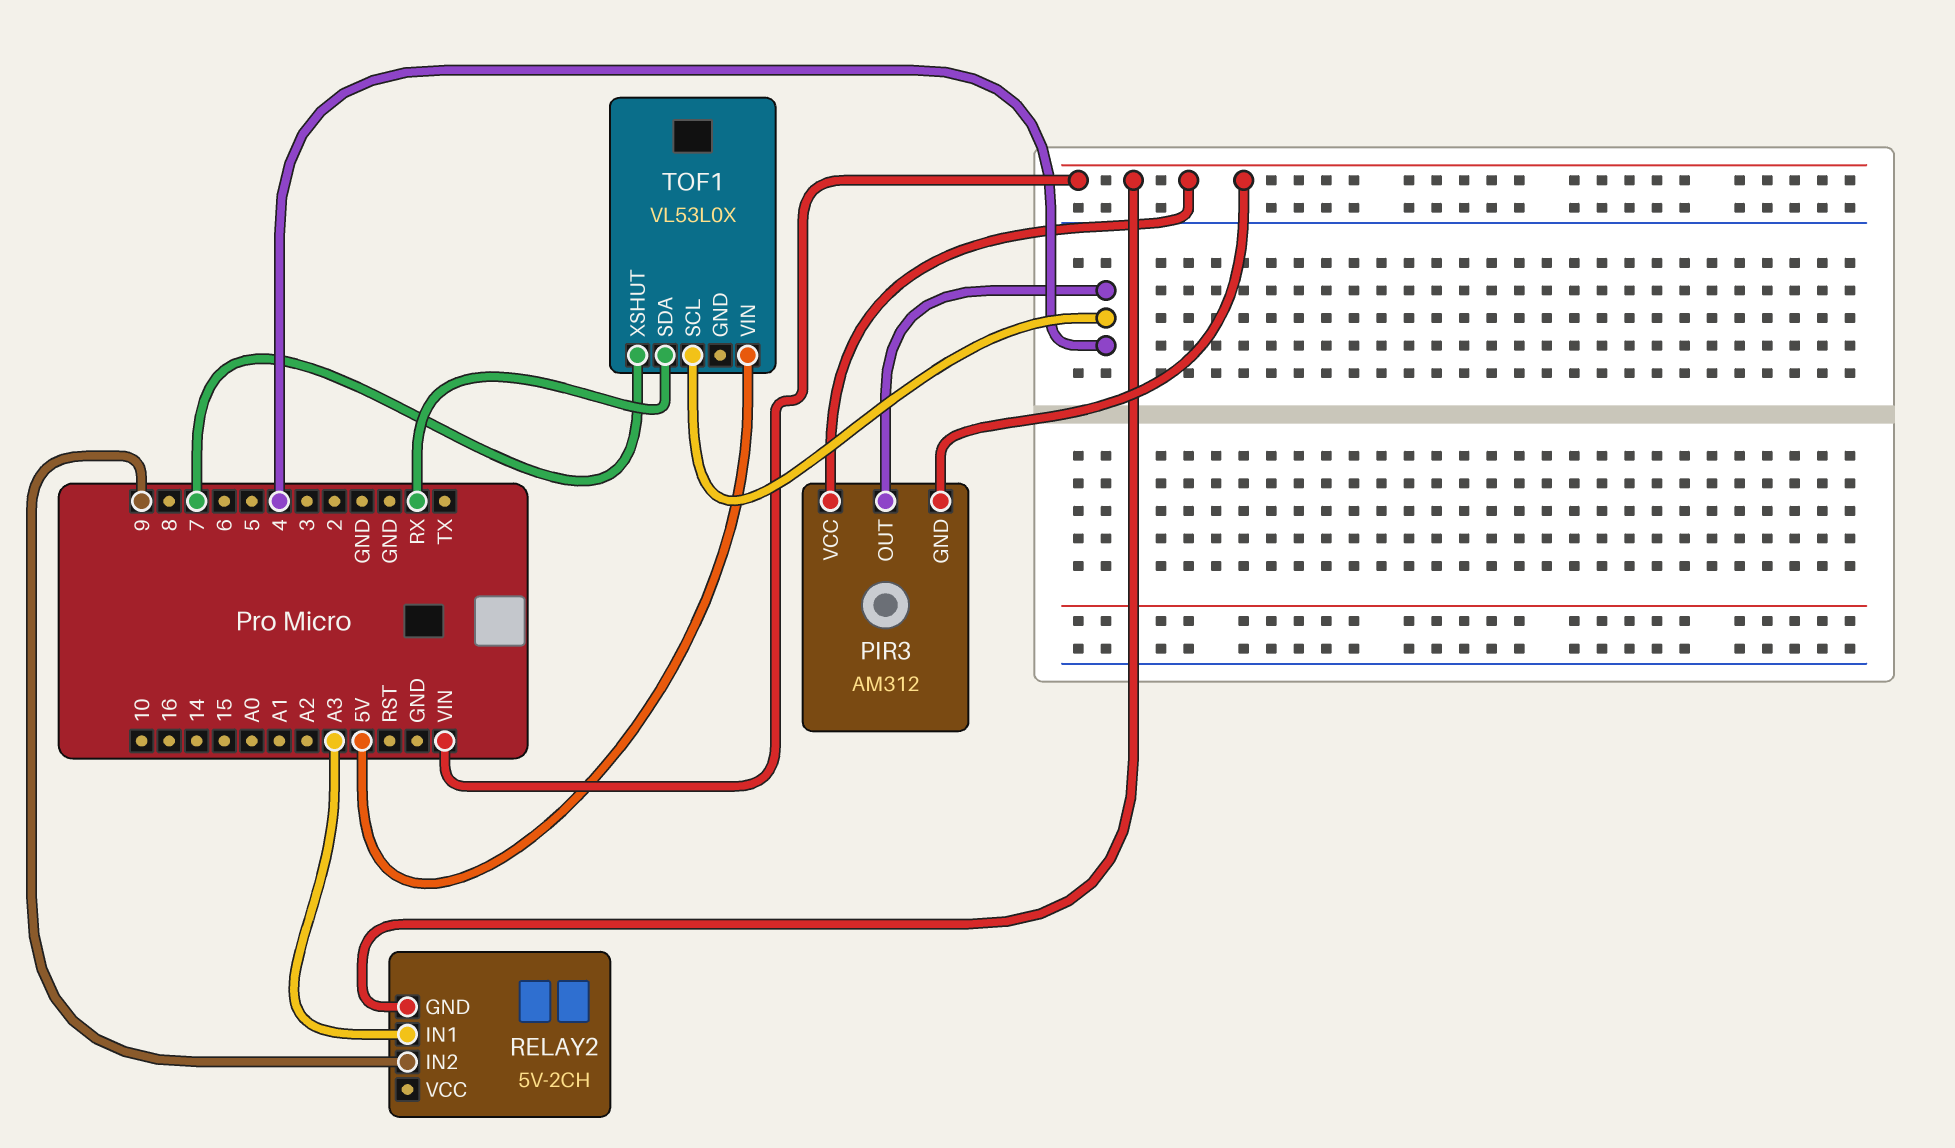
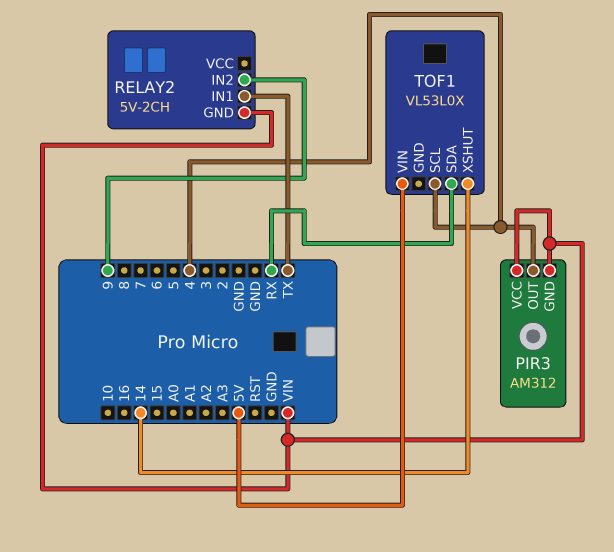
RELAY2 pin IN1: A3 -> TX
TOF1 pin XSHUT: 7 -> 14

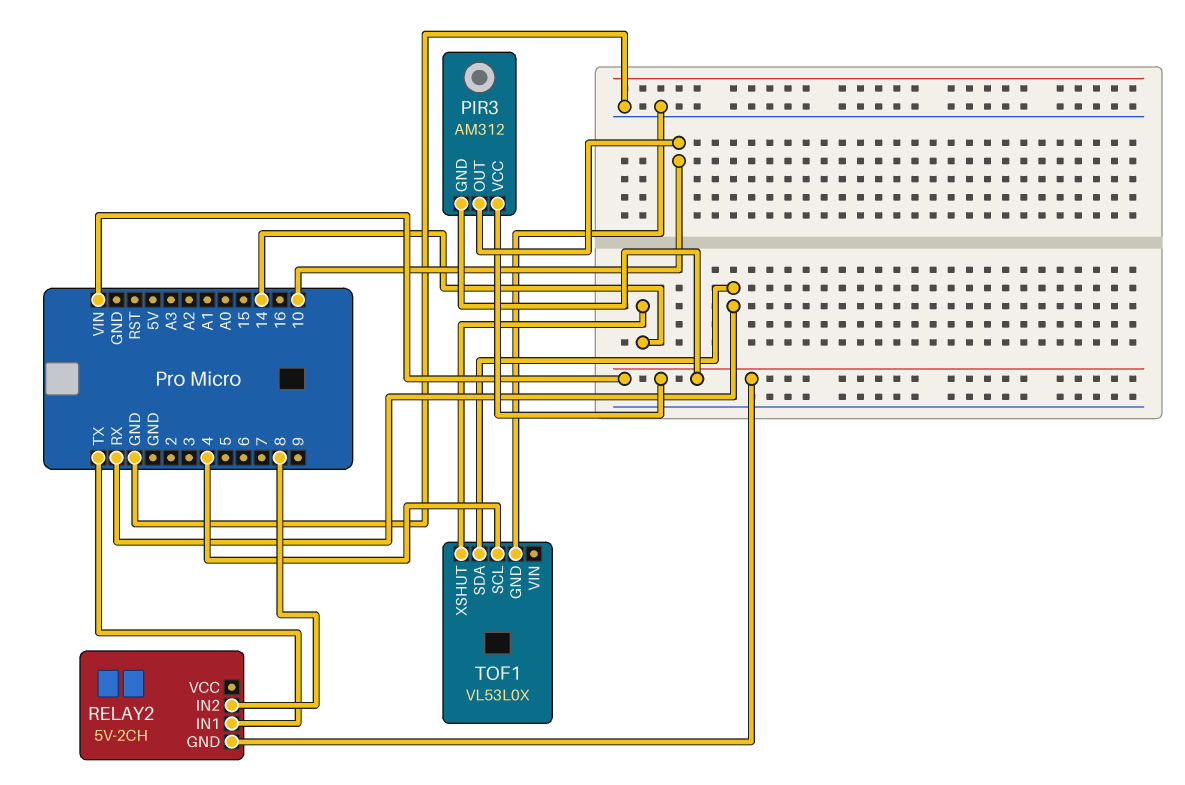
PIR3 pin OUT: 4 -> 10
RELAY2 pin IN2: 9 -> 8
TOF1 pin GND: none -> GND
TOF1 pin VIN: 5V -> none

